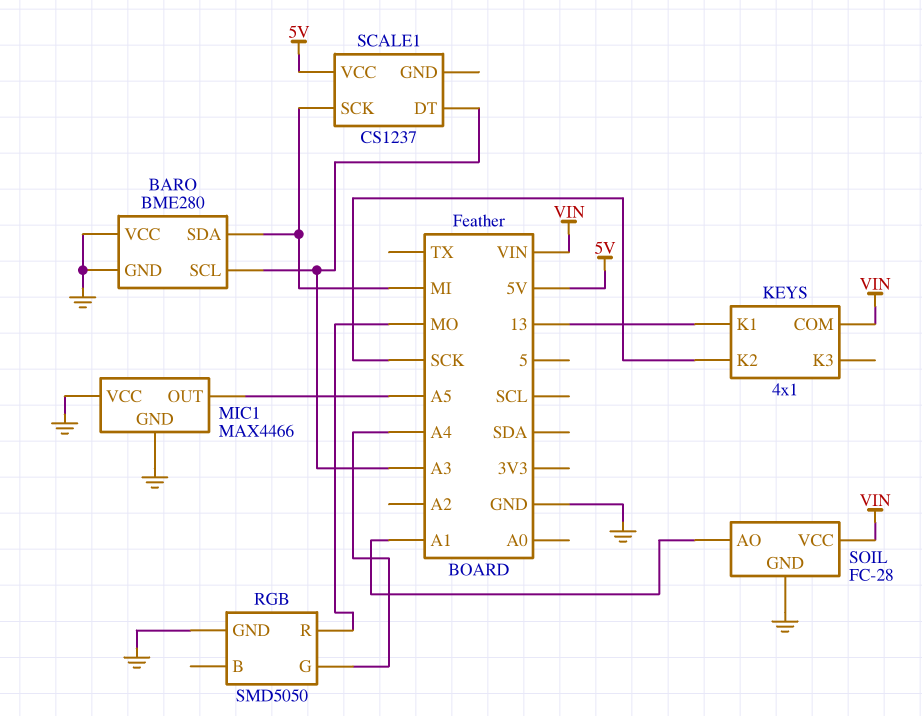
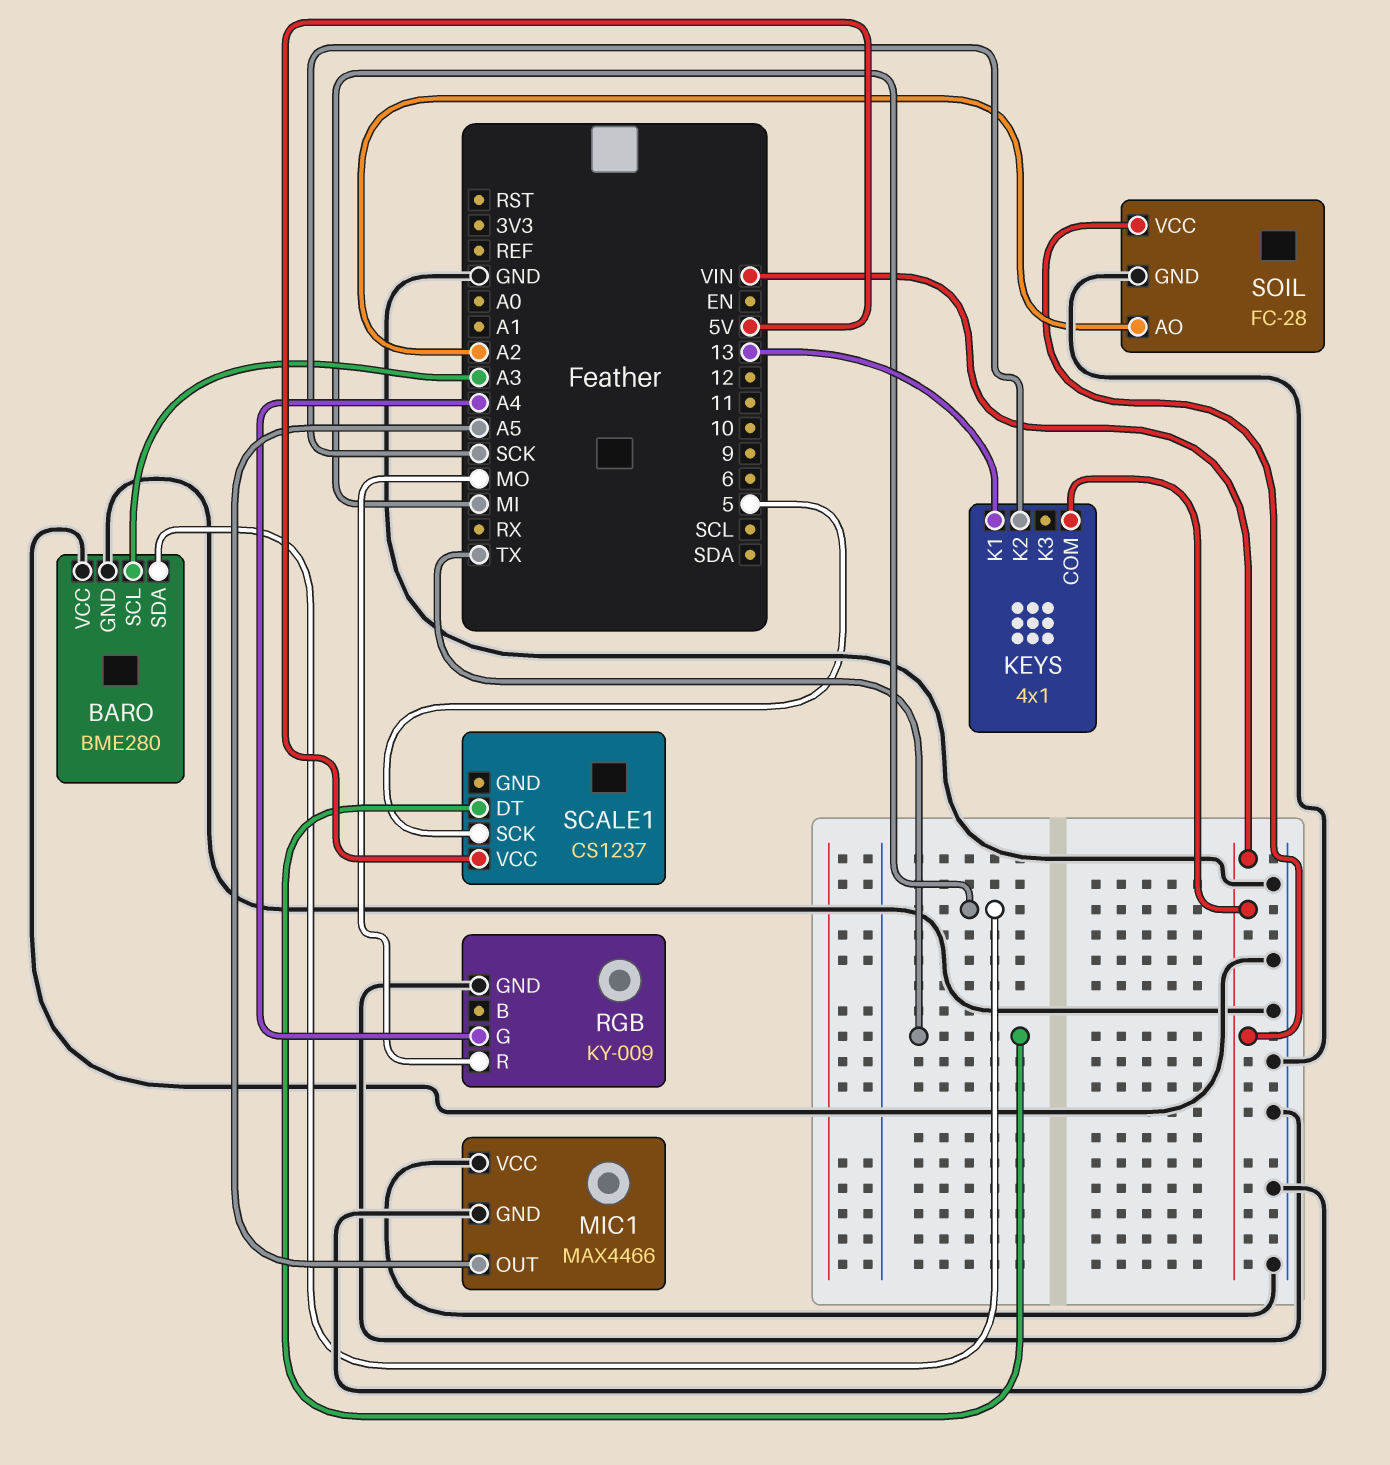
RGB: SMD5050 -> KY-009
SCALE1 pin DT: A3 -> TX
SCALE1 pin SCK: MI -> 5
SOIL pin AO: A1 -> A2

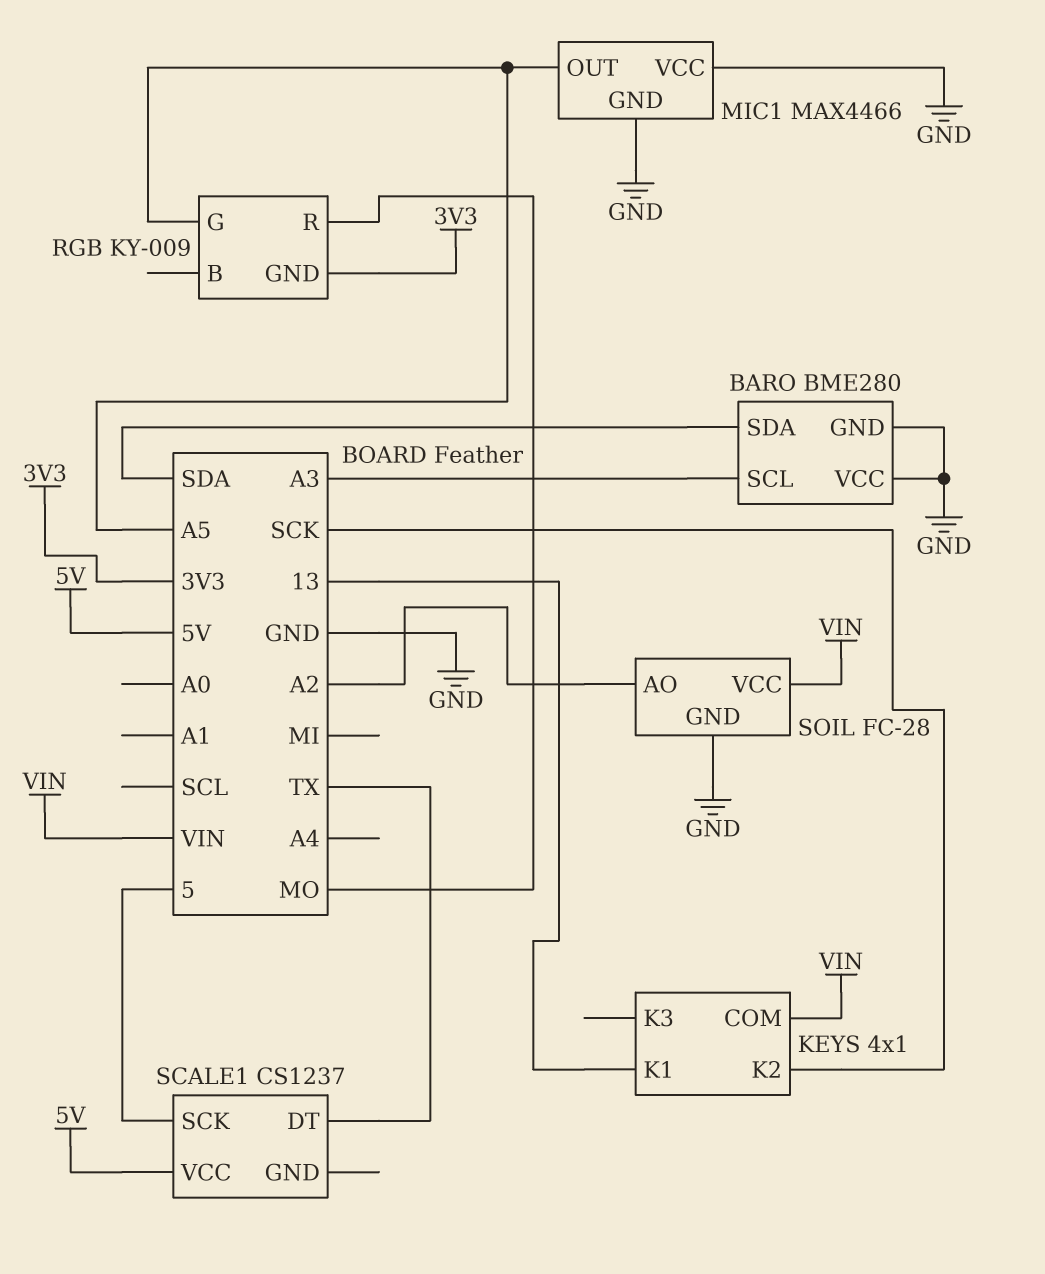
BARO pin SDA: MI -> SDA
RGB pin G: A4 -> A5
RGB pin GND: GND -> 3V3

